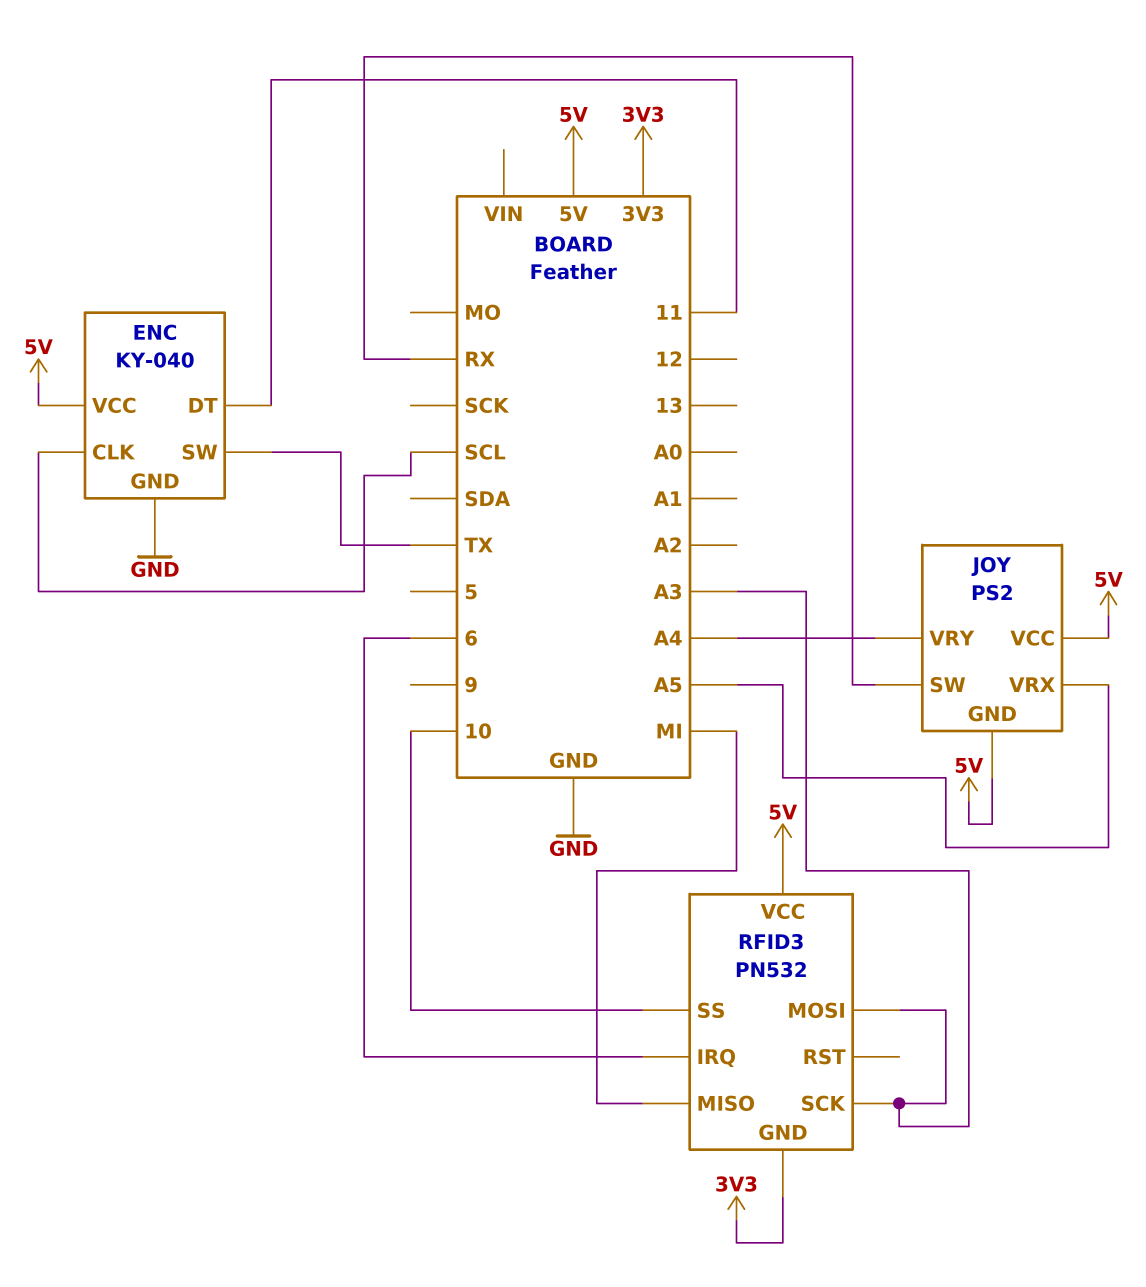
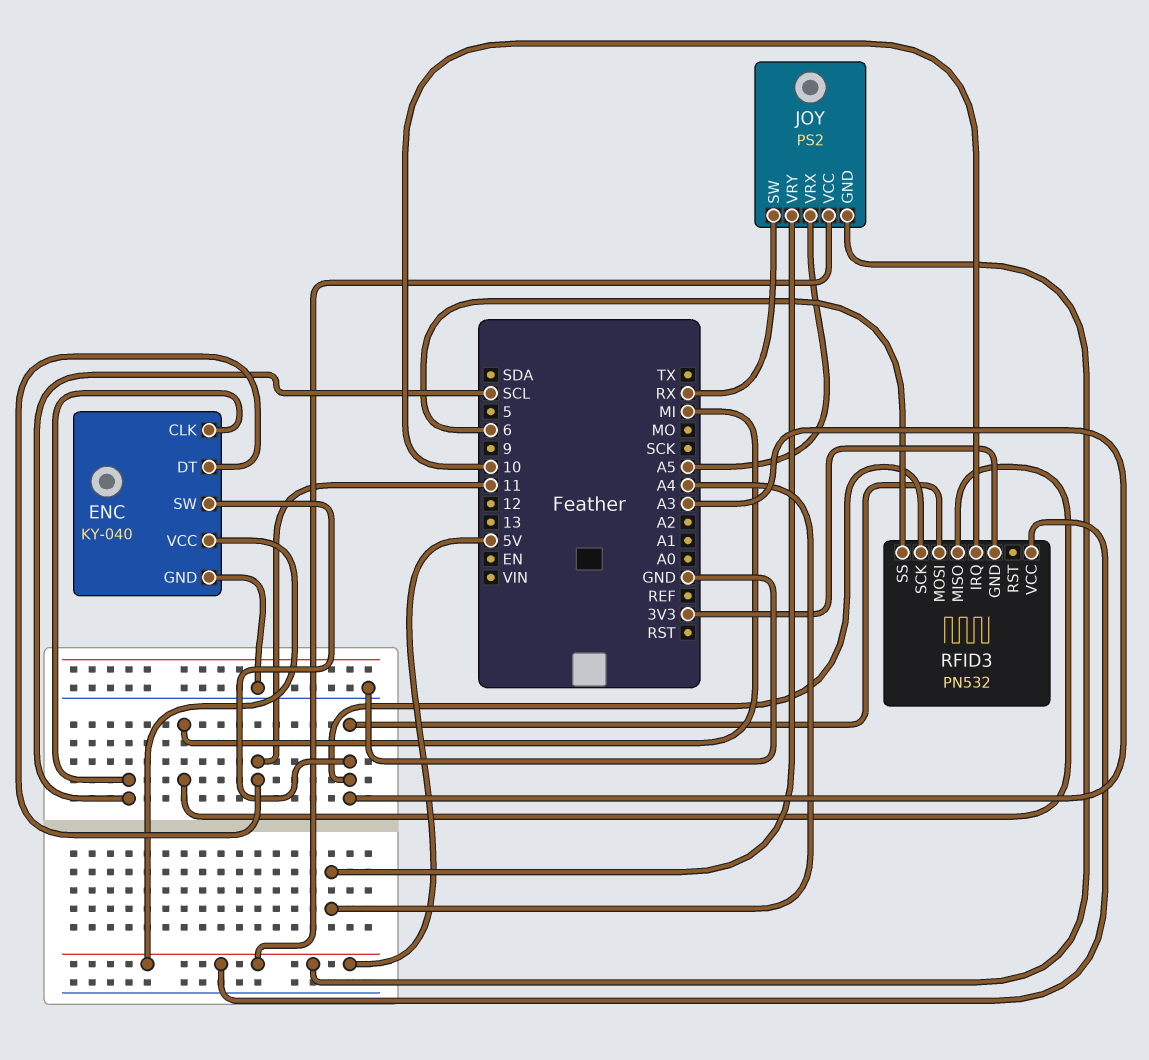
ENC pin SW: TX -> A3
RFID3 pin IRQ: 6 -> 10
RFID3 pin SS: 10 -> 6

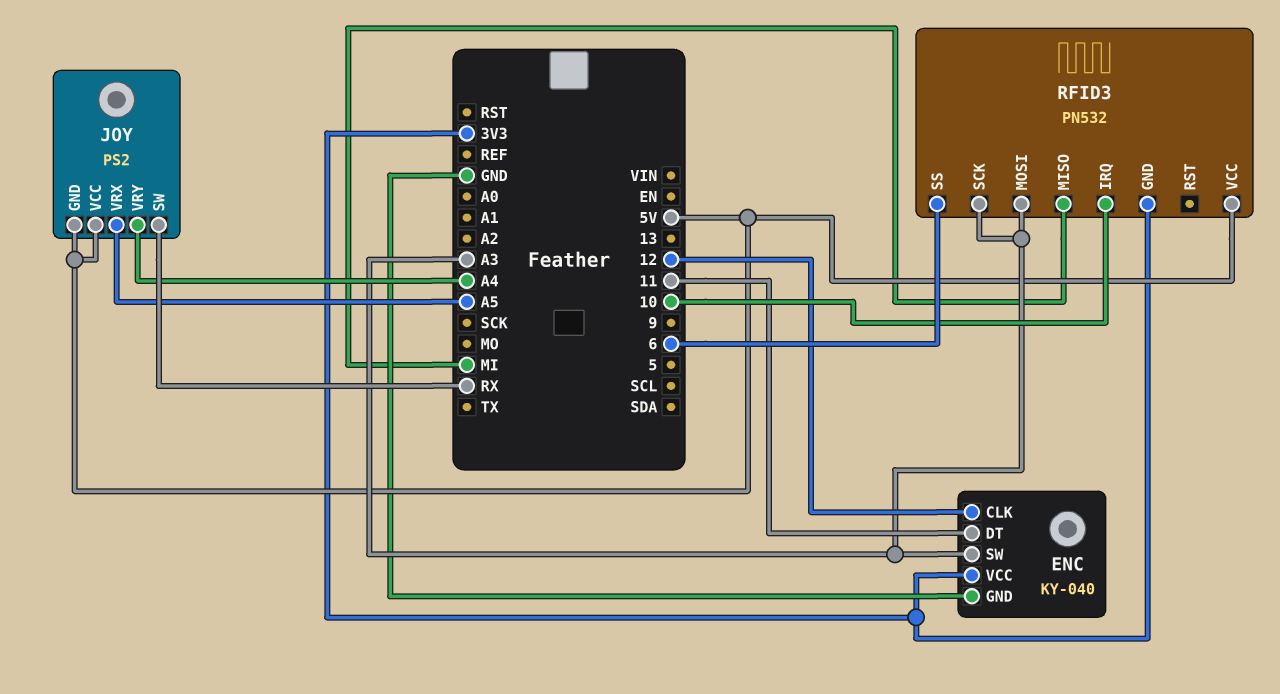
ENC pin CLK: SCL -> 12
ENC pin VCC: 5V -> 3V3

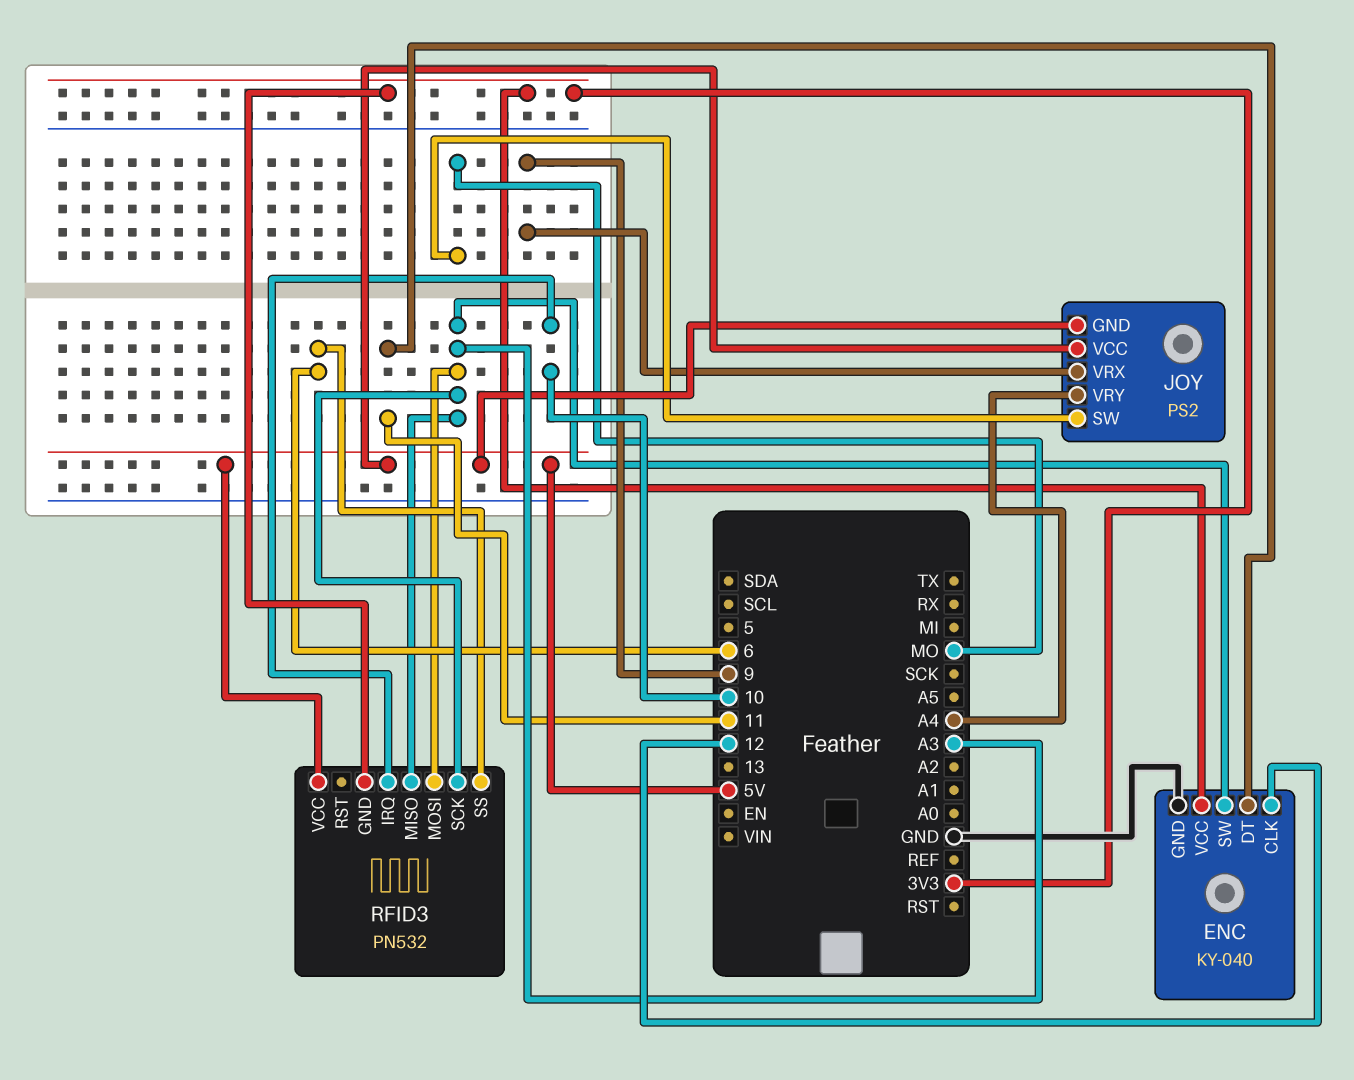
JOY pin SW: RX -> MO
JOY pin VRX: A5 -> 9
RFID3 pin MISO: MI -> A3

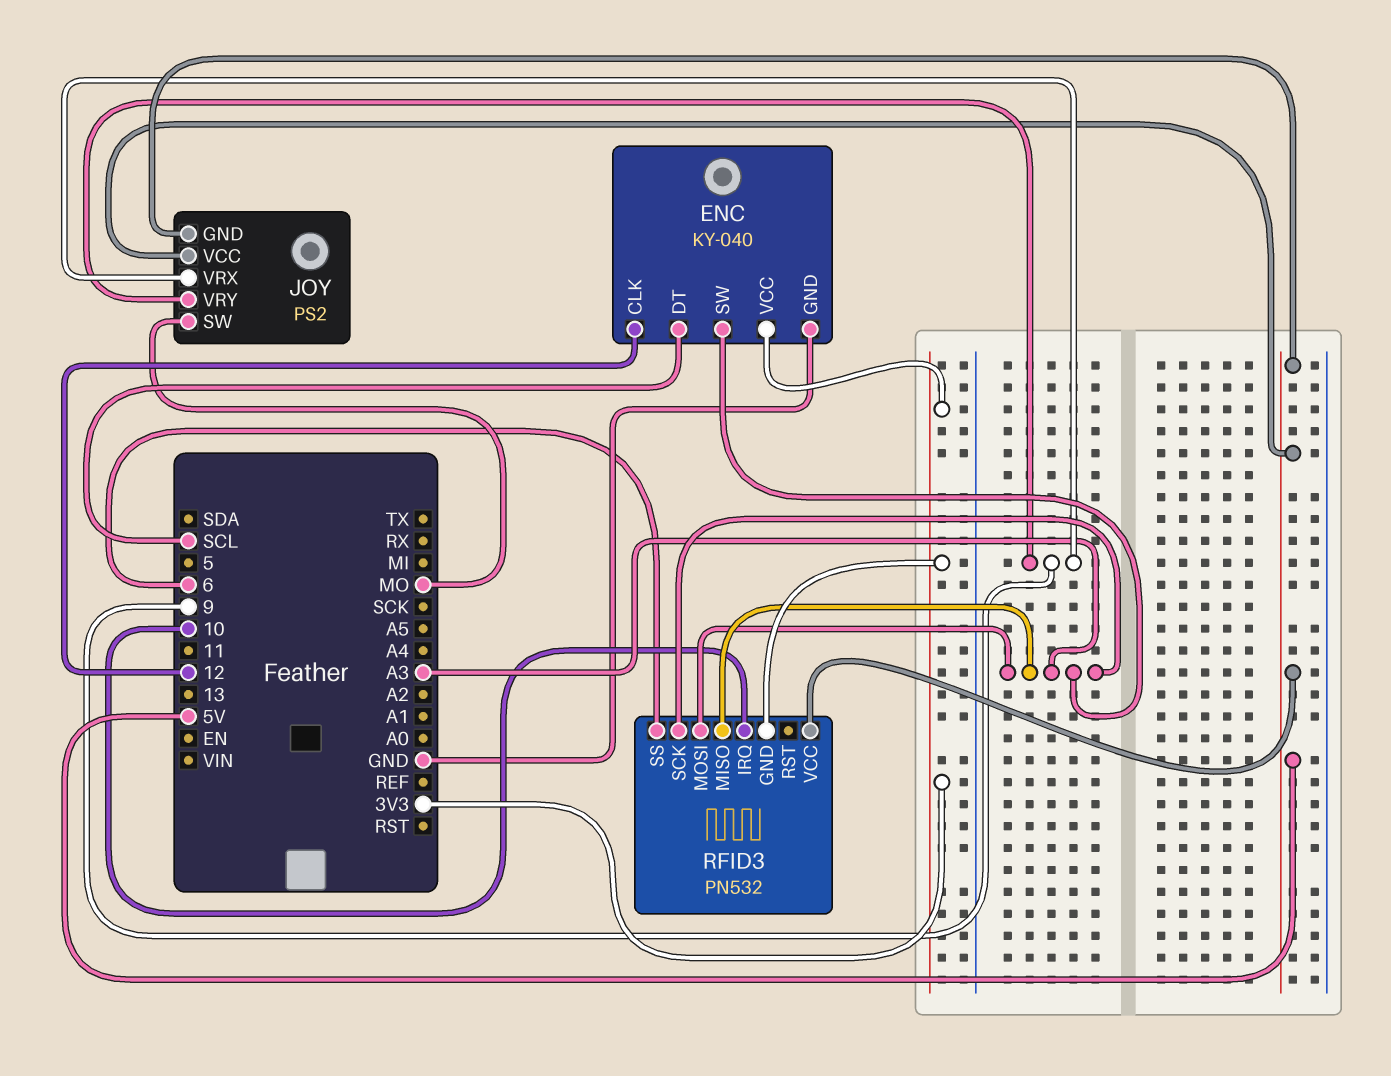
ENC pin DT: 11 -> SCL
JOY pin VRY: A4 -> 9

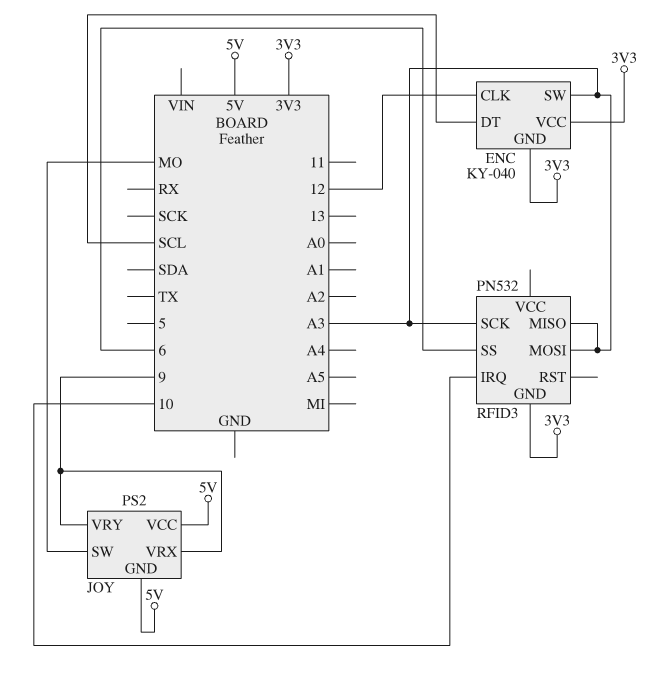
ENC pin GND: GND -> 3V3
RFID3 pin VCC: 5V -> none

